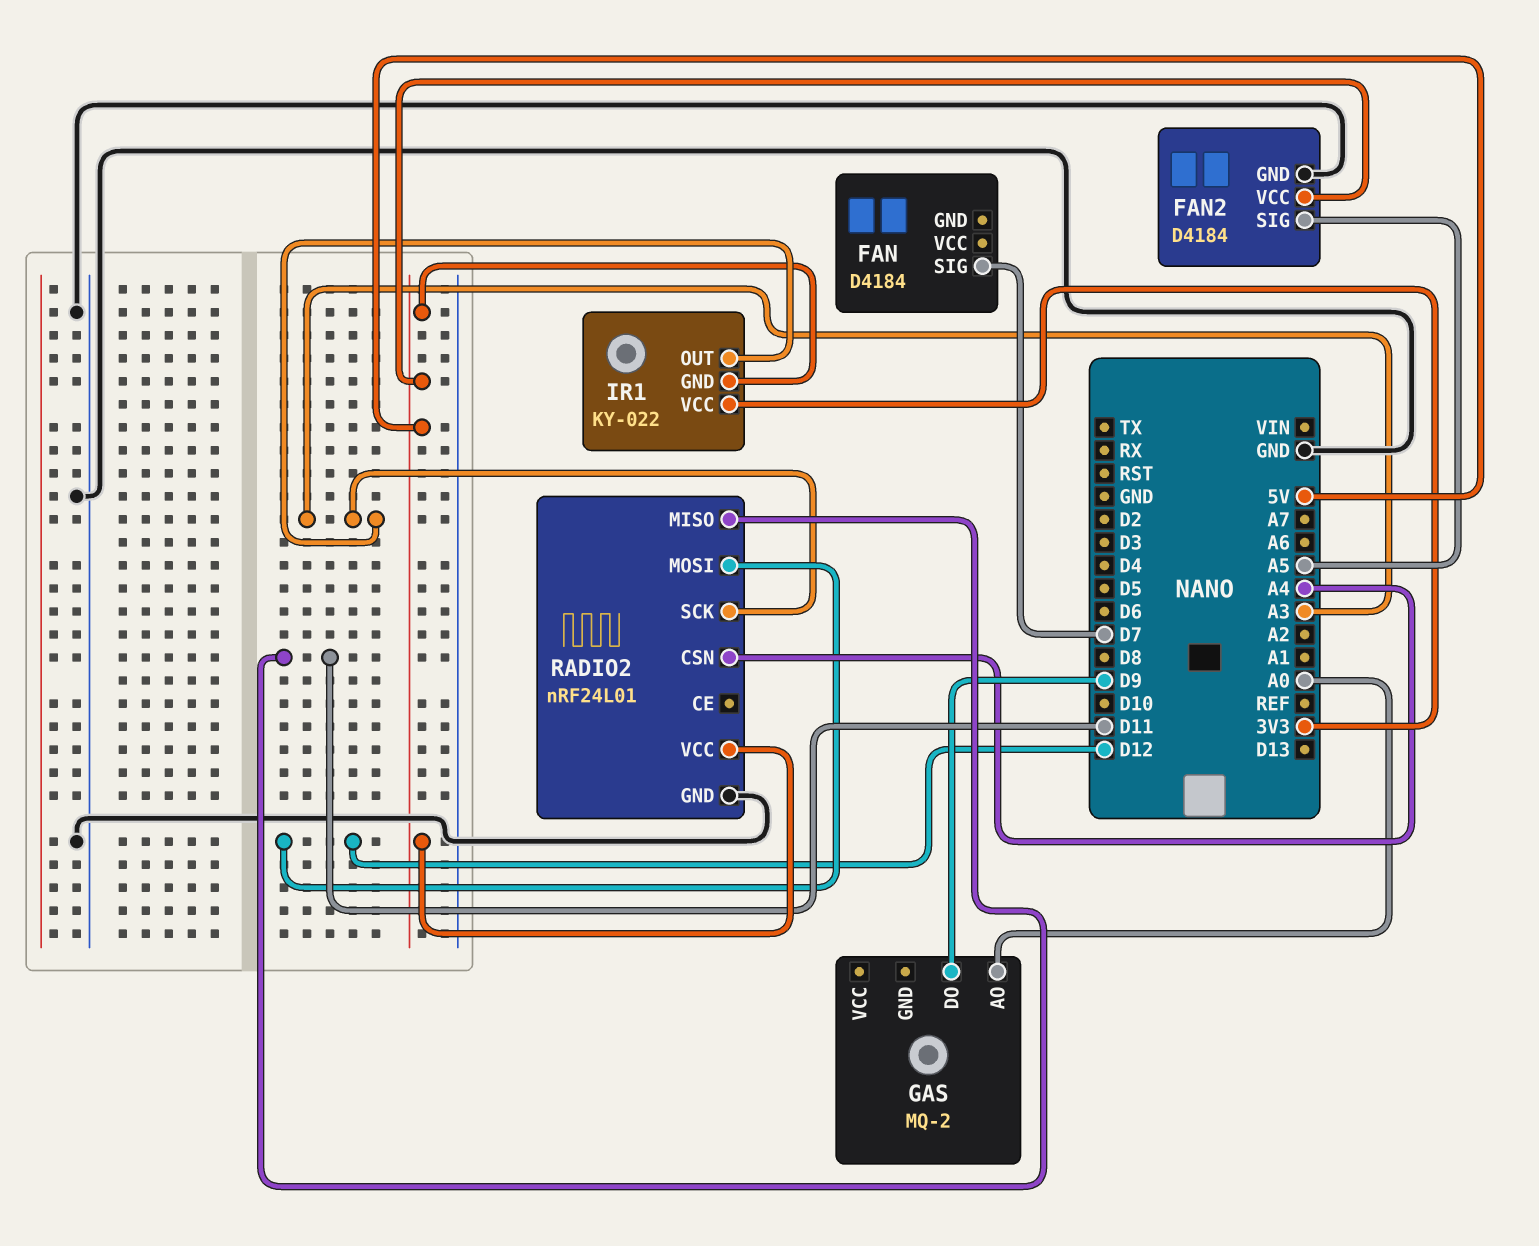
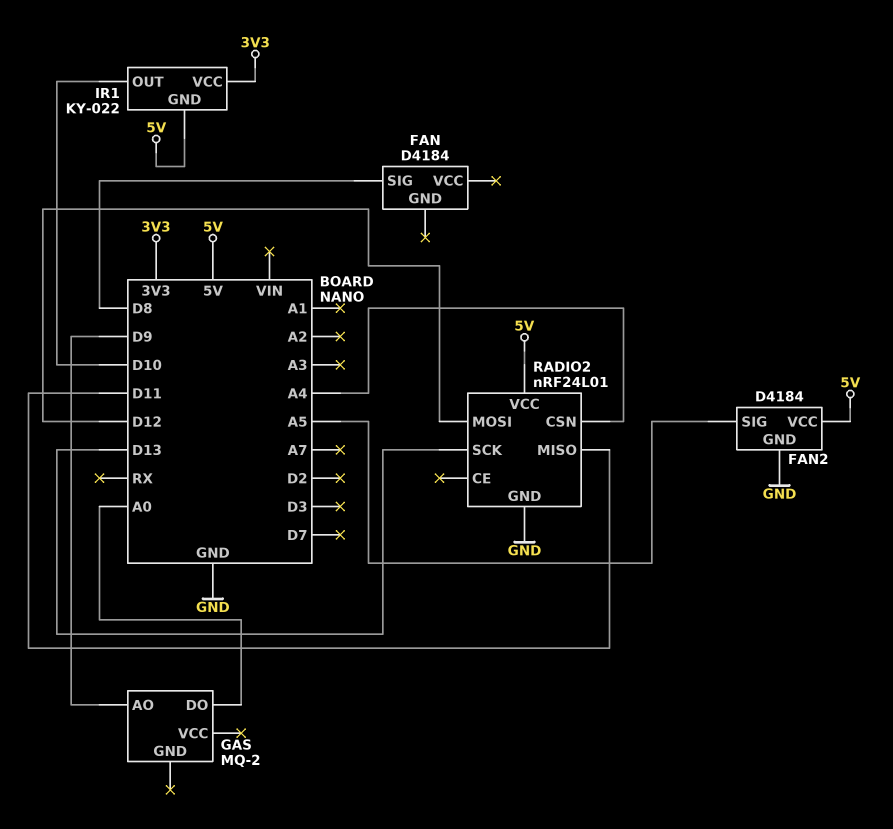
FAN pin SIG: D7 -> D8
GAS pin AO: A0 -> D9
GAS pin DO: D9 -> A0
IR1 pin OUT: A3 -> D10
RADIO2 pin SCK: A3 -> D13

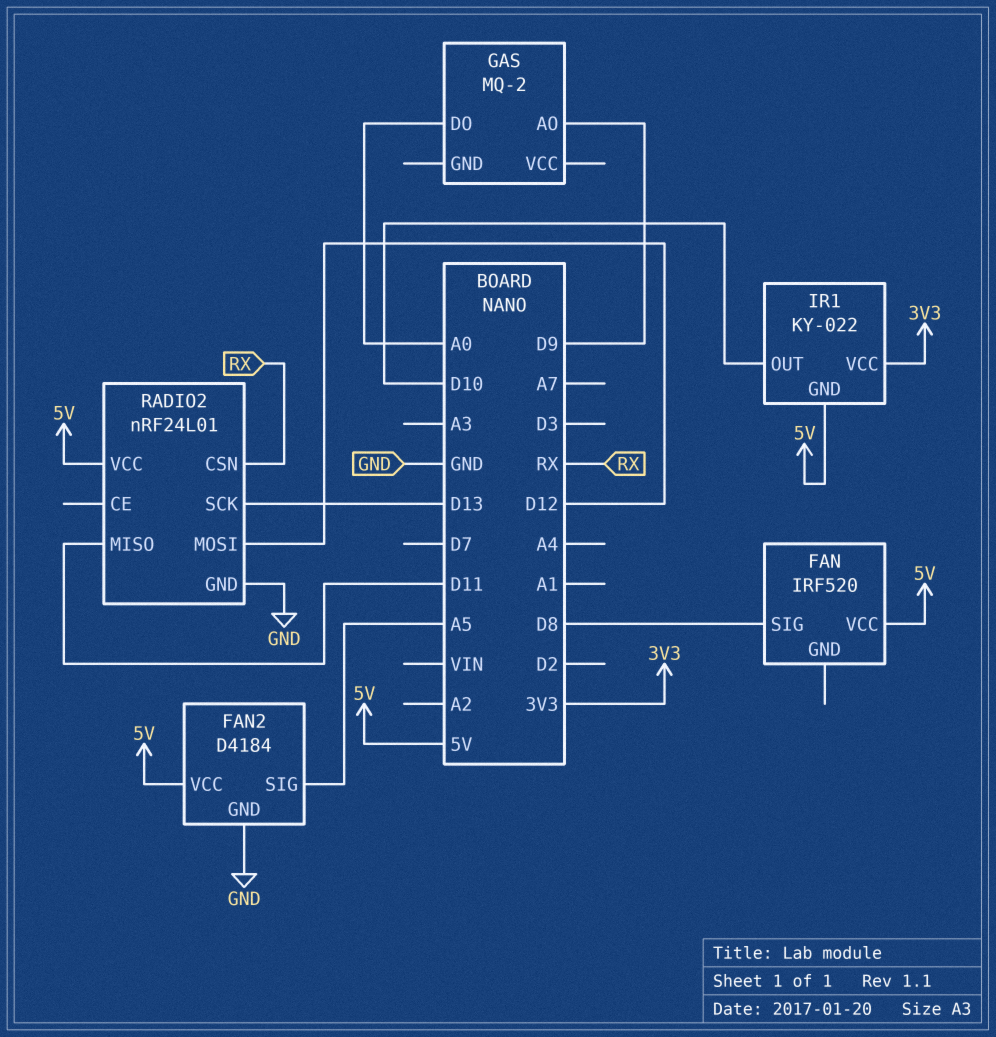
FAN: D4184 -> IRF520
FAN pin VCC: none -> 5V
RADIO2 pin CSN: A4 -> RX

